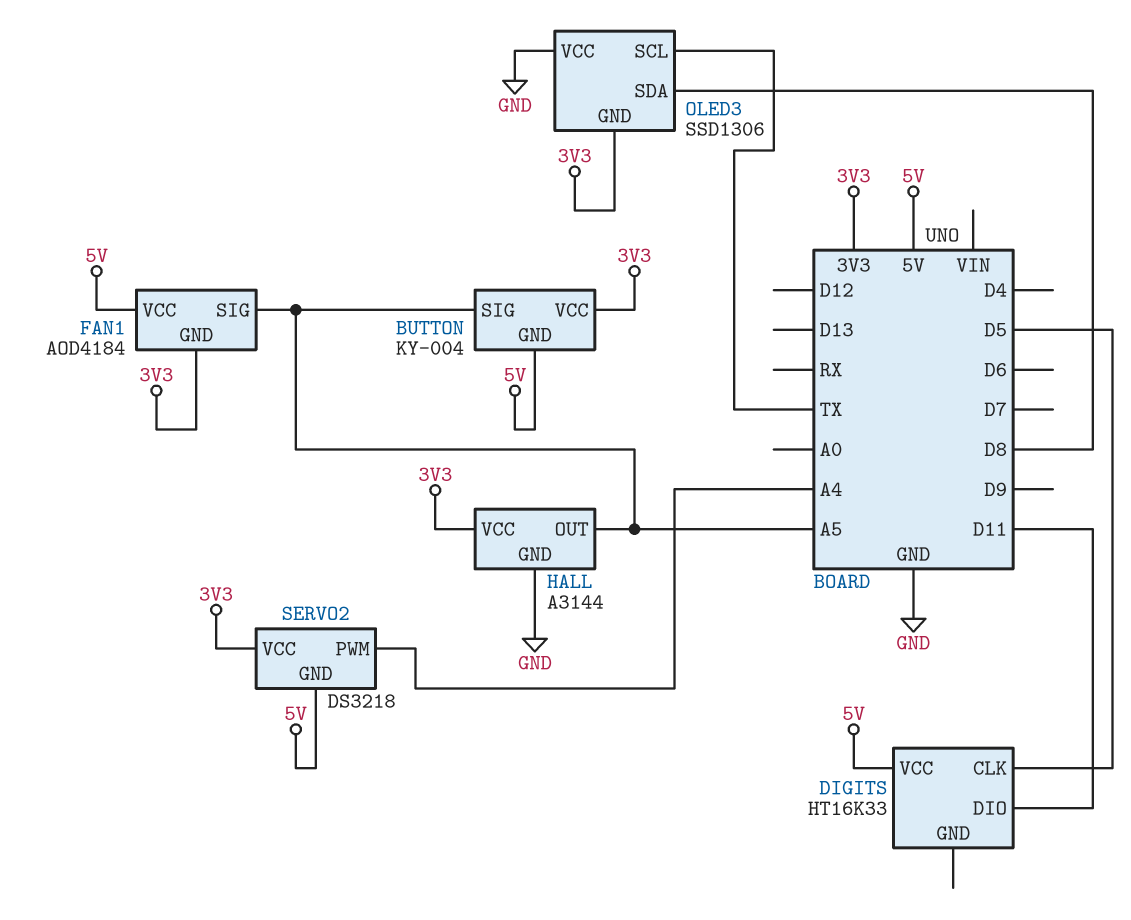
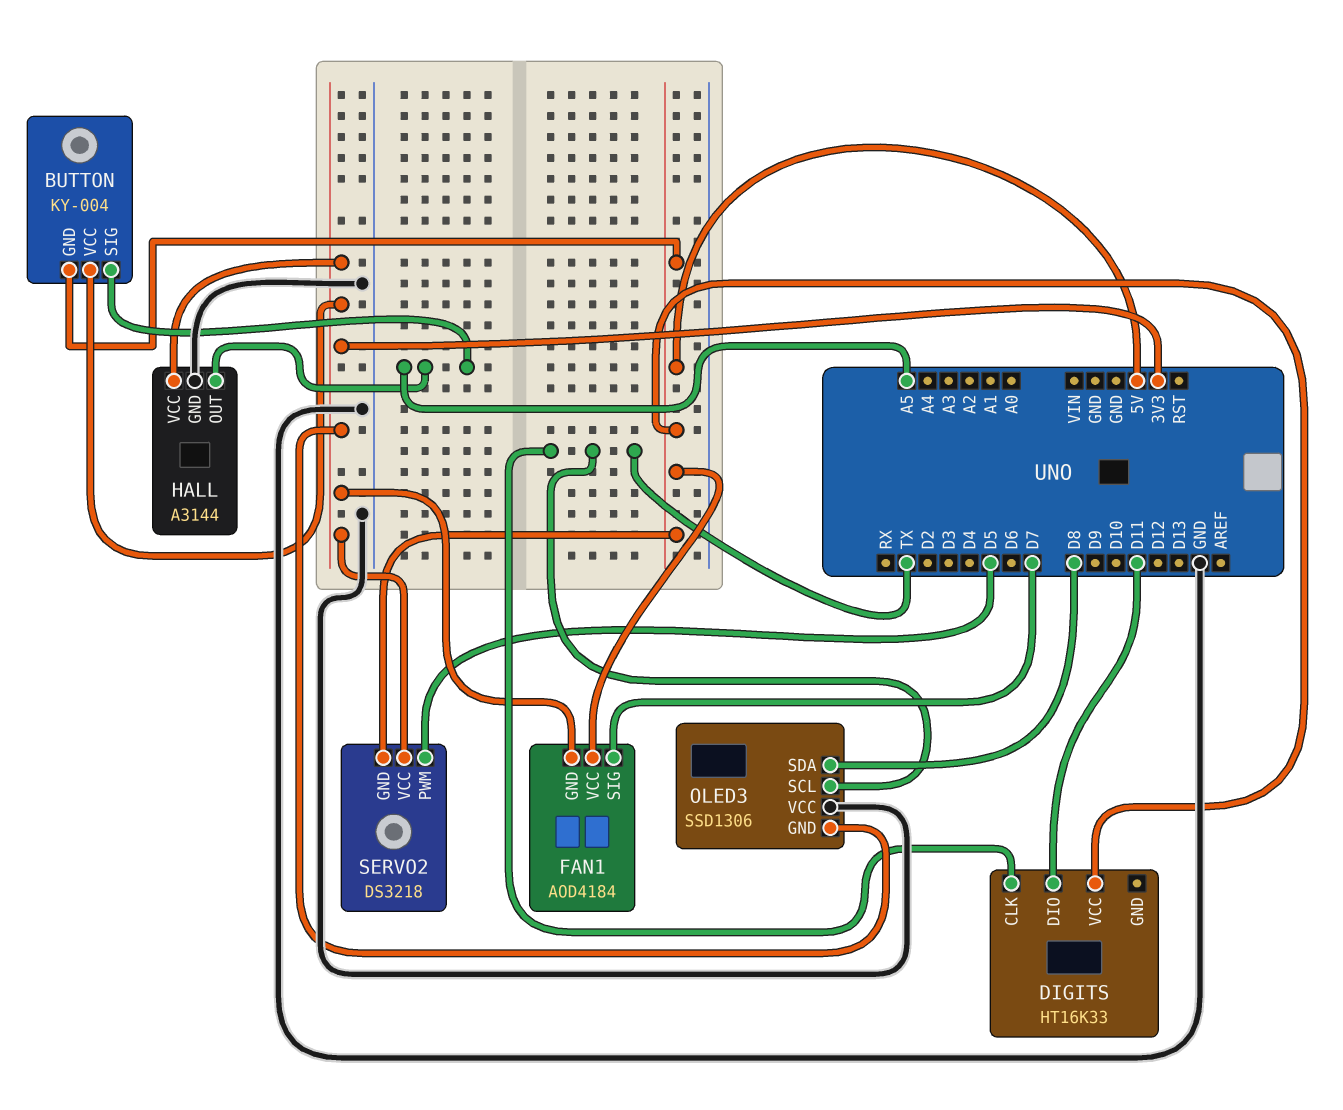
DIGITS pin CLK: D5 -> TX
FAN1 pin SIG: A5 -> D7
SERVO2 pin PWM: A4 -> D5

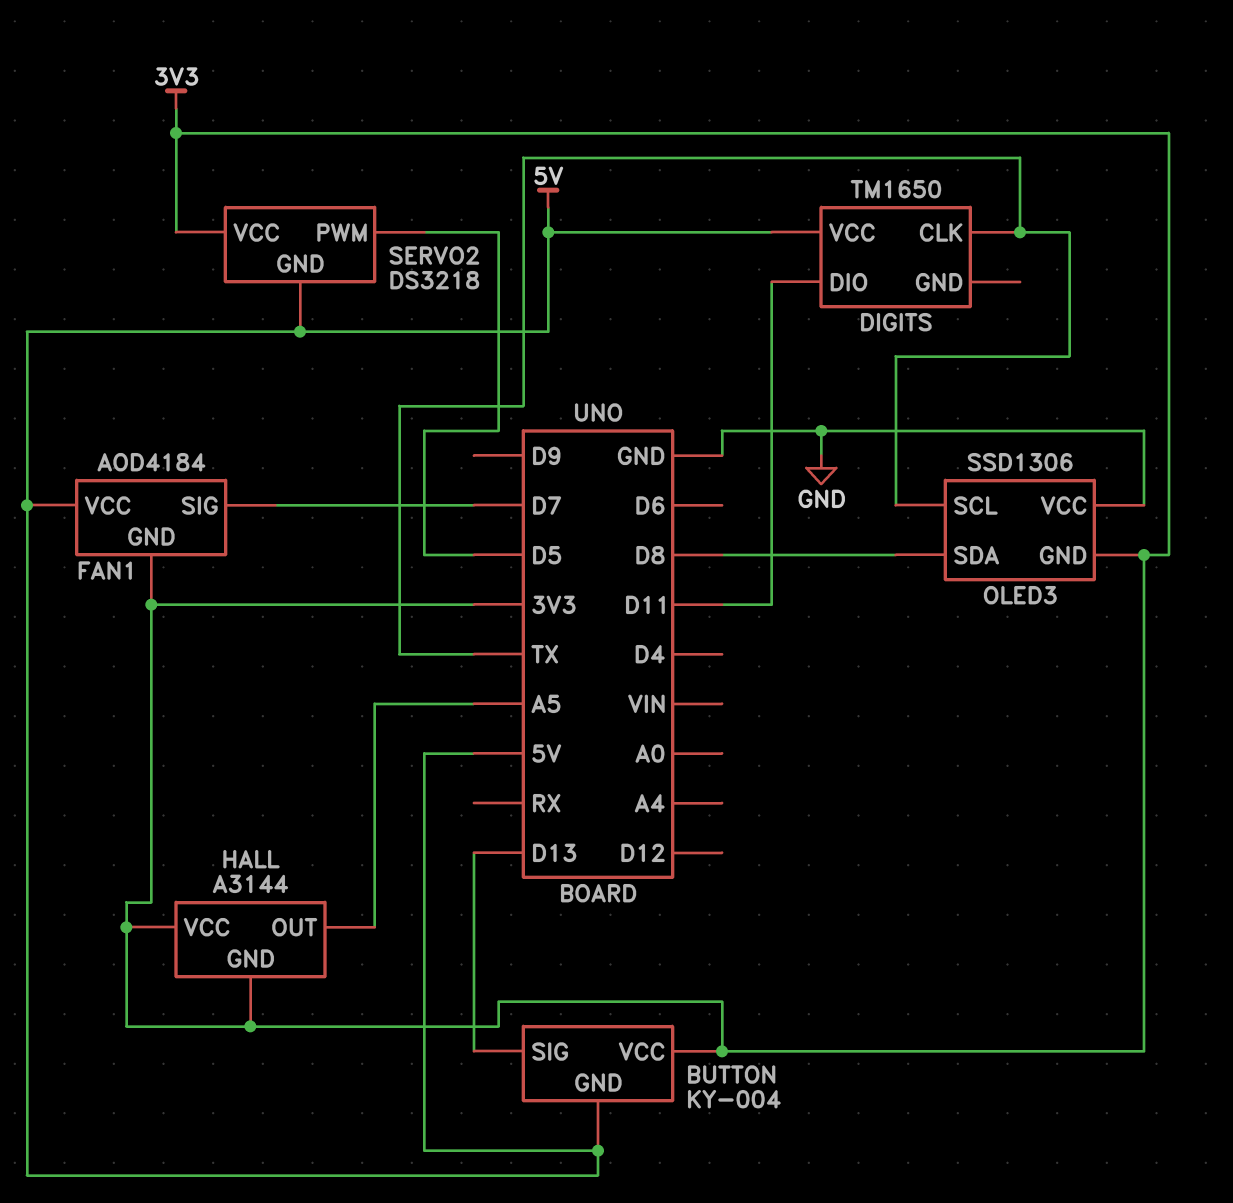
BUTTON pin SIG: A5 -> D13
DIGITS: HT16K33 -> TM1650
HALL pin GND: GND -> 3V3

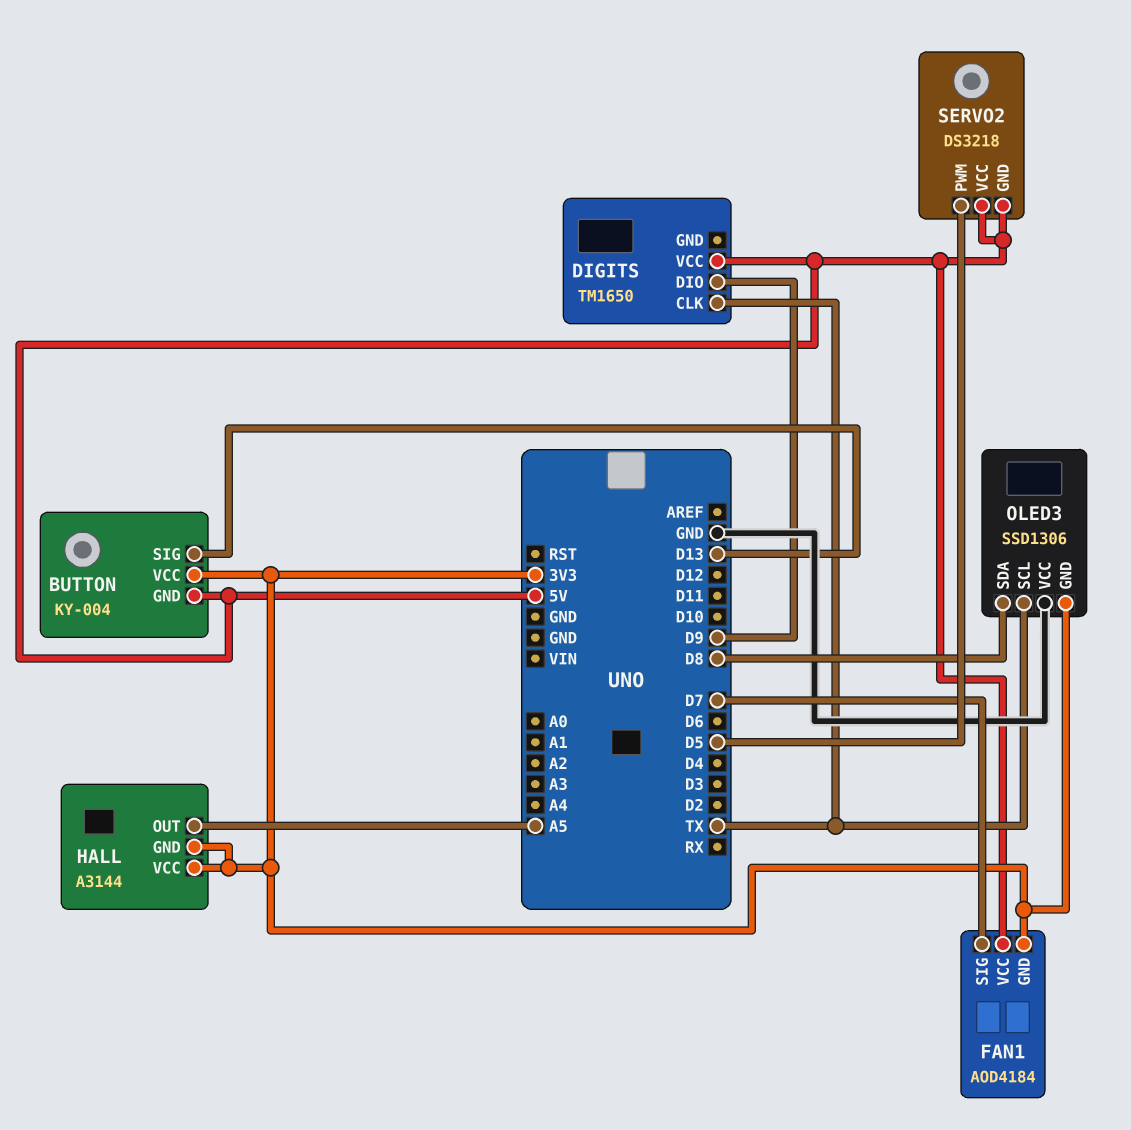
DIGITS pin DIO: D11 -> D9
SERVO2 pin VCC: 3V3 -> 5V

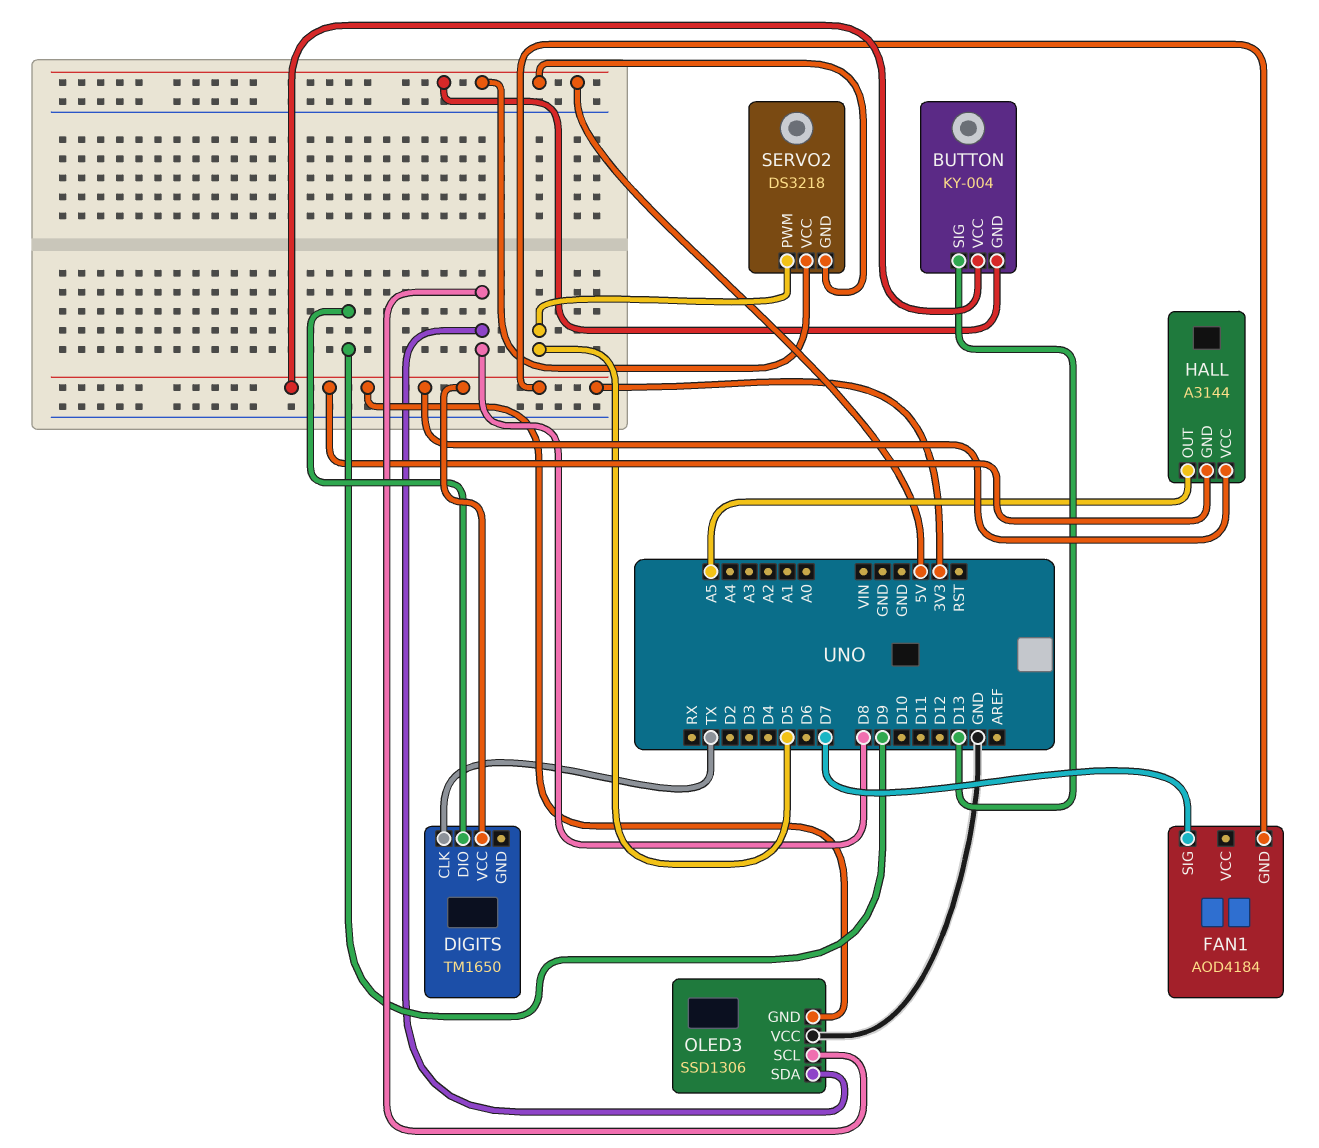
DIGITS pin VCC: 5V -> 3V3
FAN1 pin VCC: 5V -> none
OLED3 pin SCL: TX -> D8

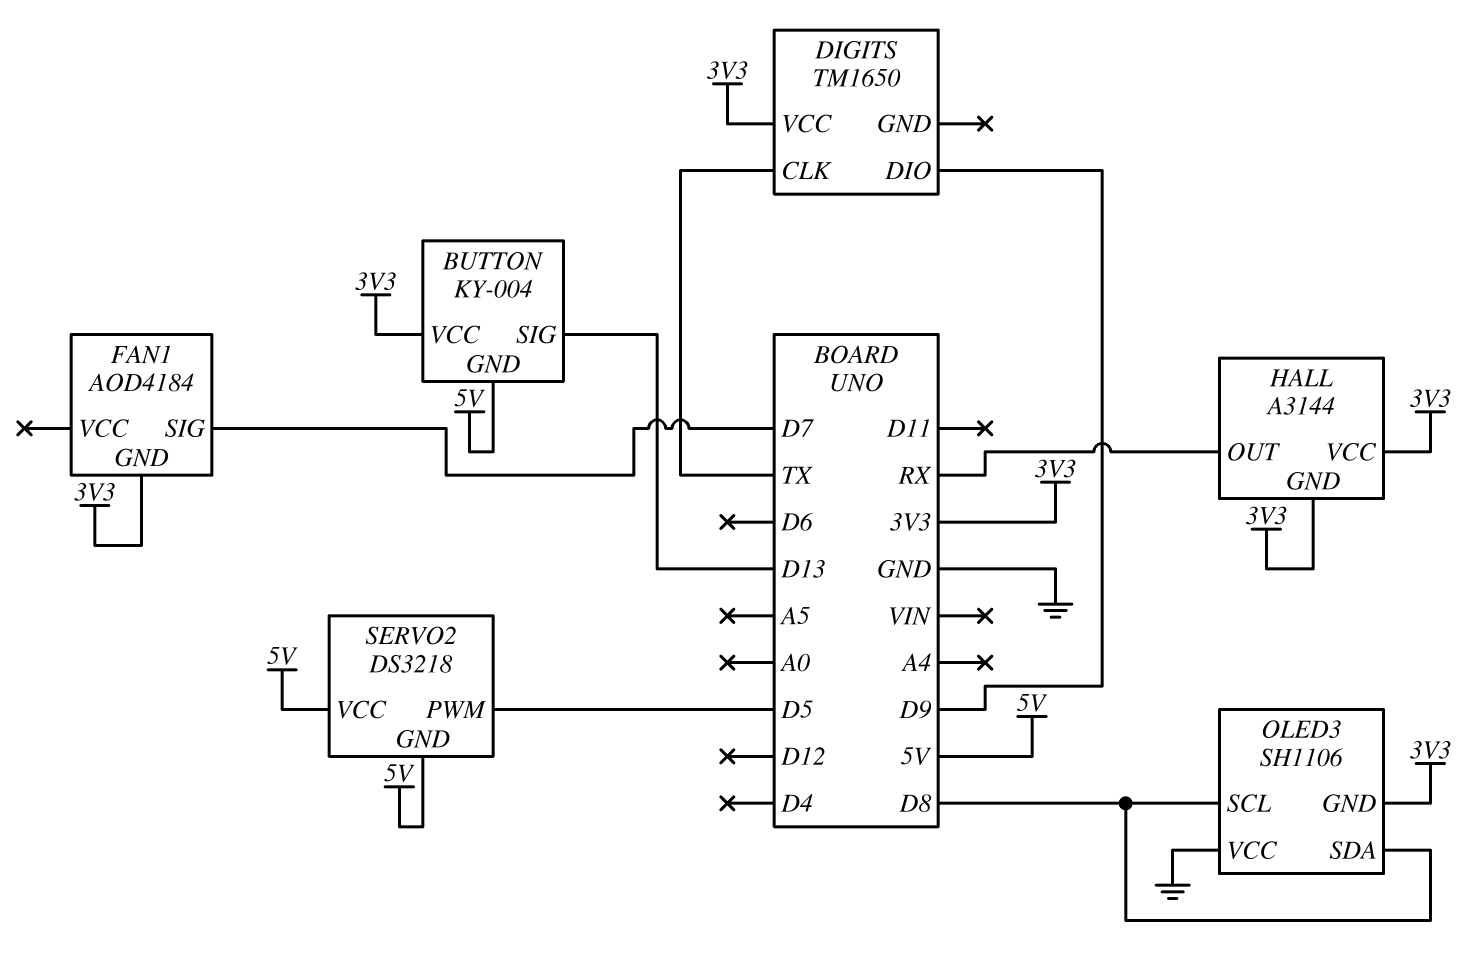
HALL pin OUT: A5 -> RX
OLED3: SSD1306 -> SH1106

